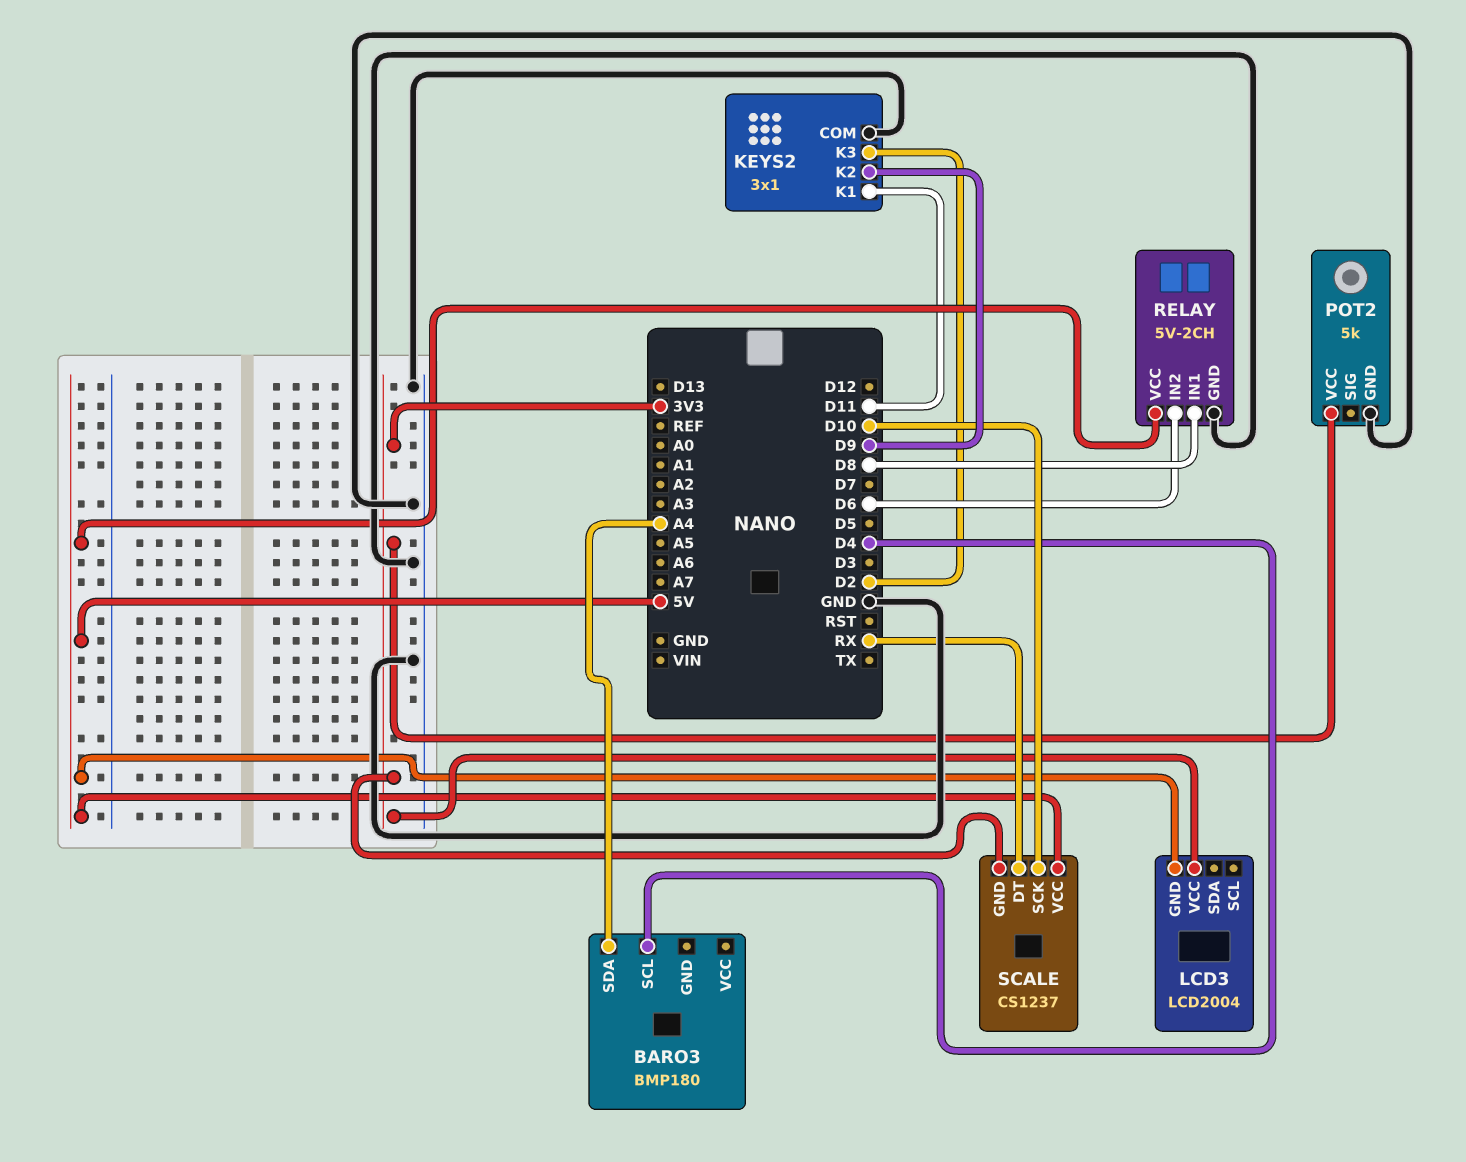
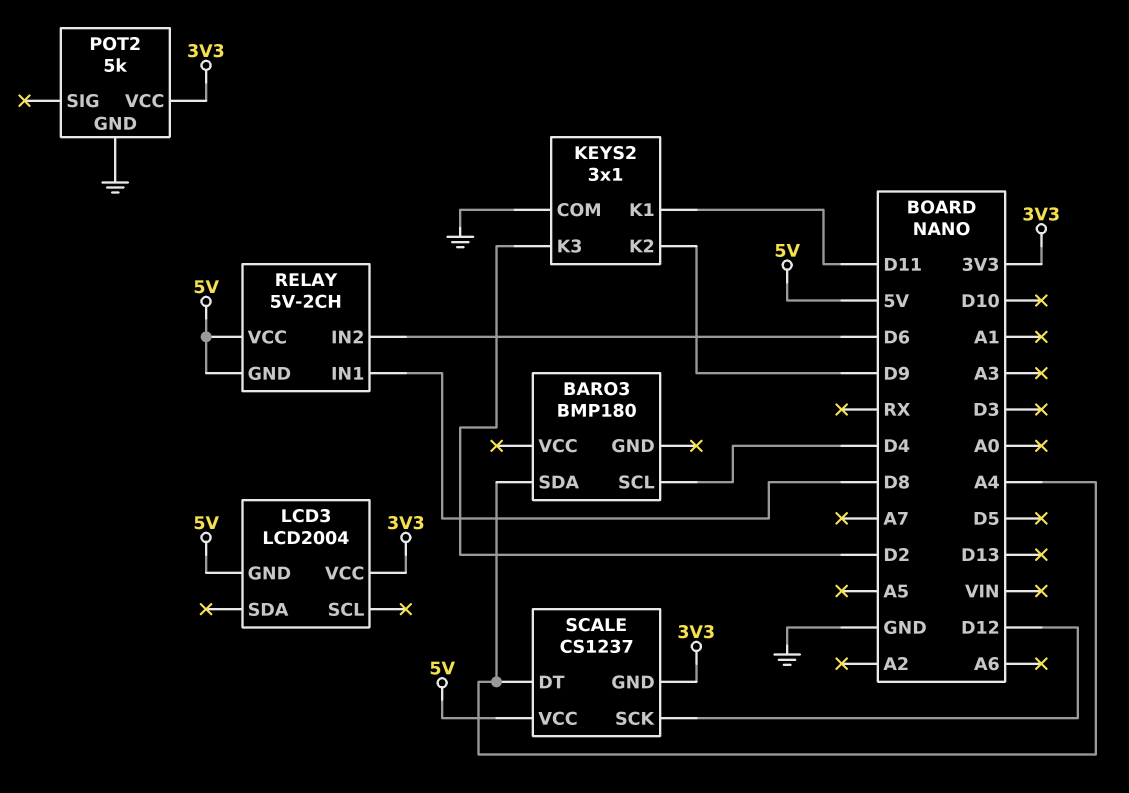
RELAY pin GND: GND -> 5V
SCALE pin DT: RX -> A4
SCALE pin SCK: D10 -> D12

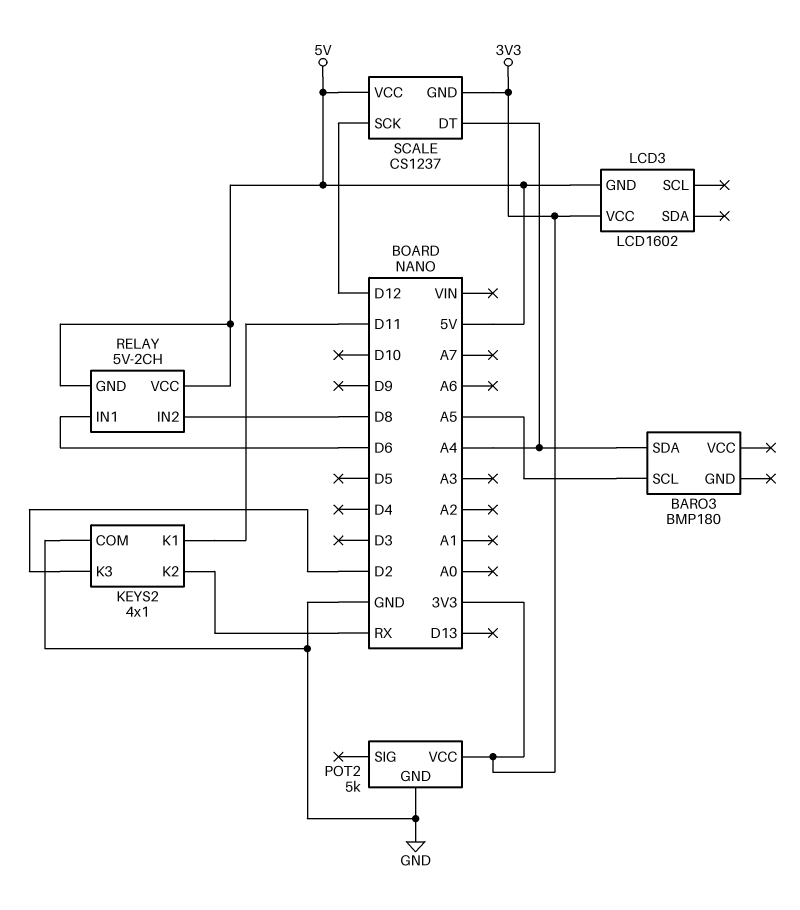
BARO3 pin SCL: D4 -> A5
KEYS2: 3x1 -> 4x1
KEYS2 pin K2: D9 -> RX
LCD3: LCD2004 -> LCD1602
RELAY pin IN1: D8 -> D6
RELAY pin IN2: D6 -> D8

